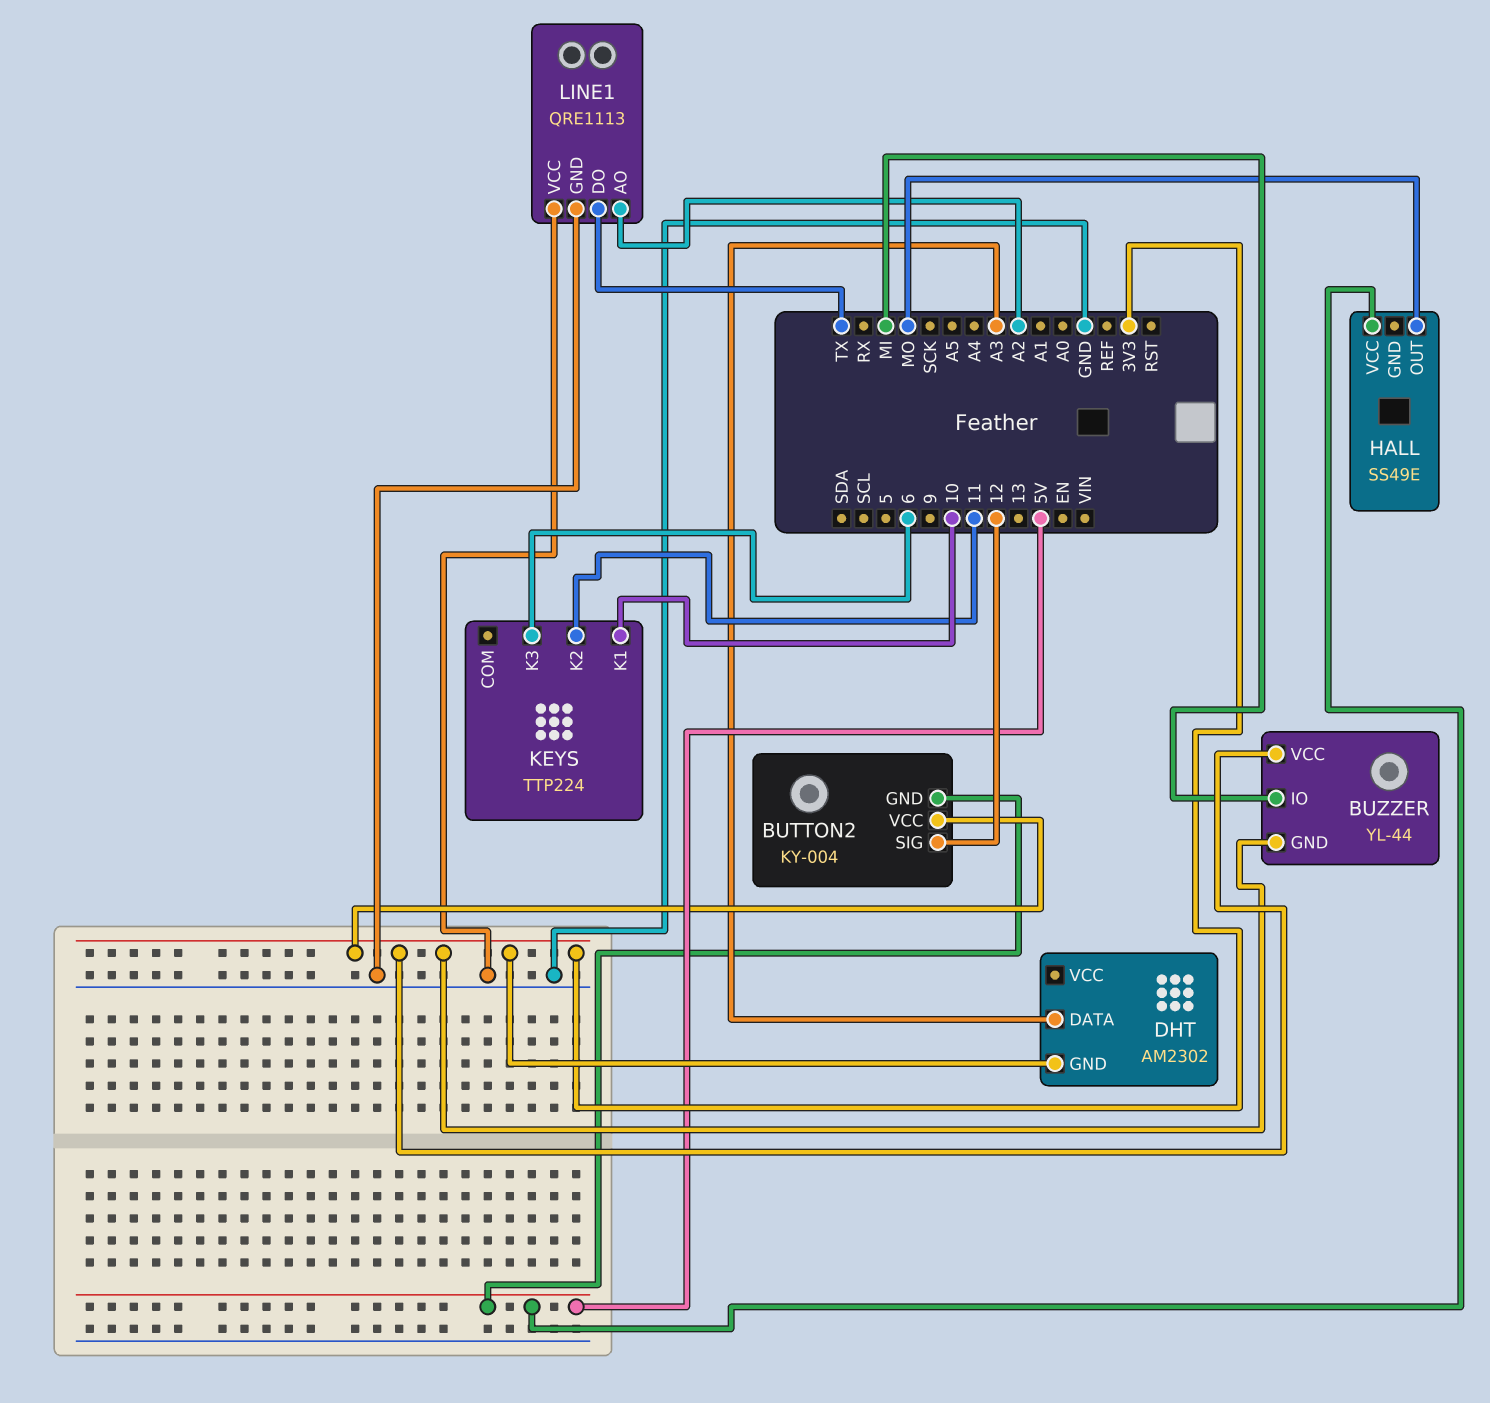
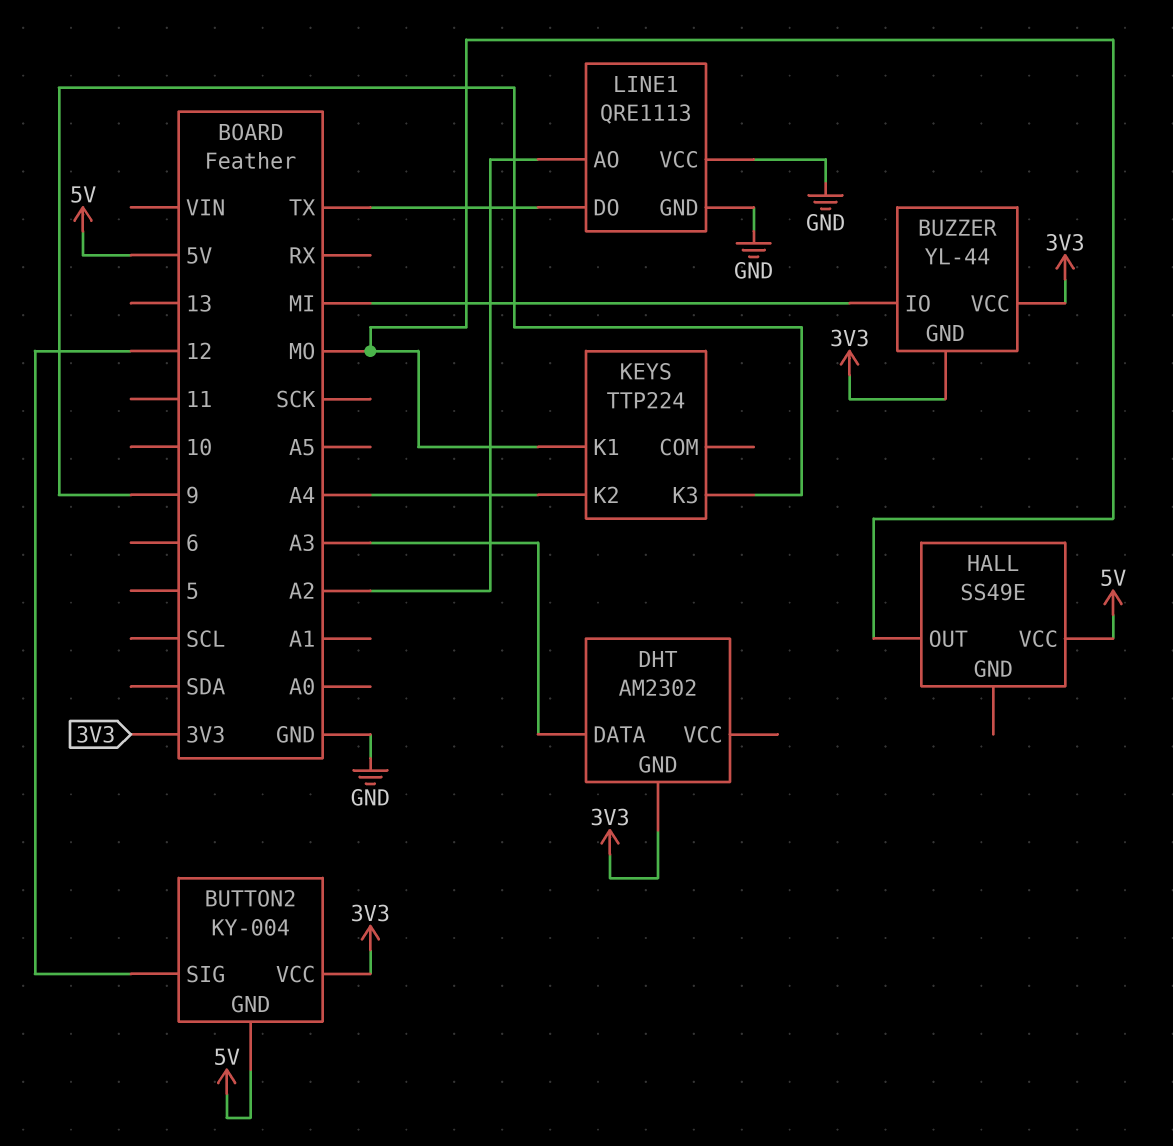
KEYS pin K1: 10 -> MO
KEYS pin K2: 11 -> A4
KEYS pin K3: 6 -> 9

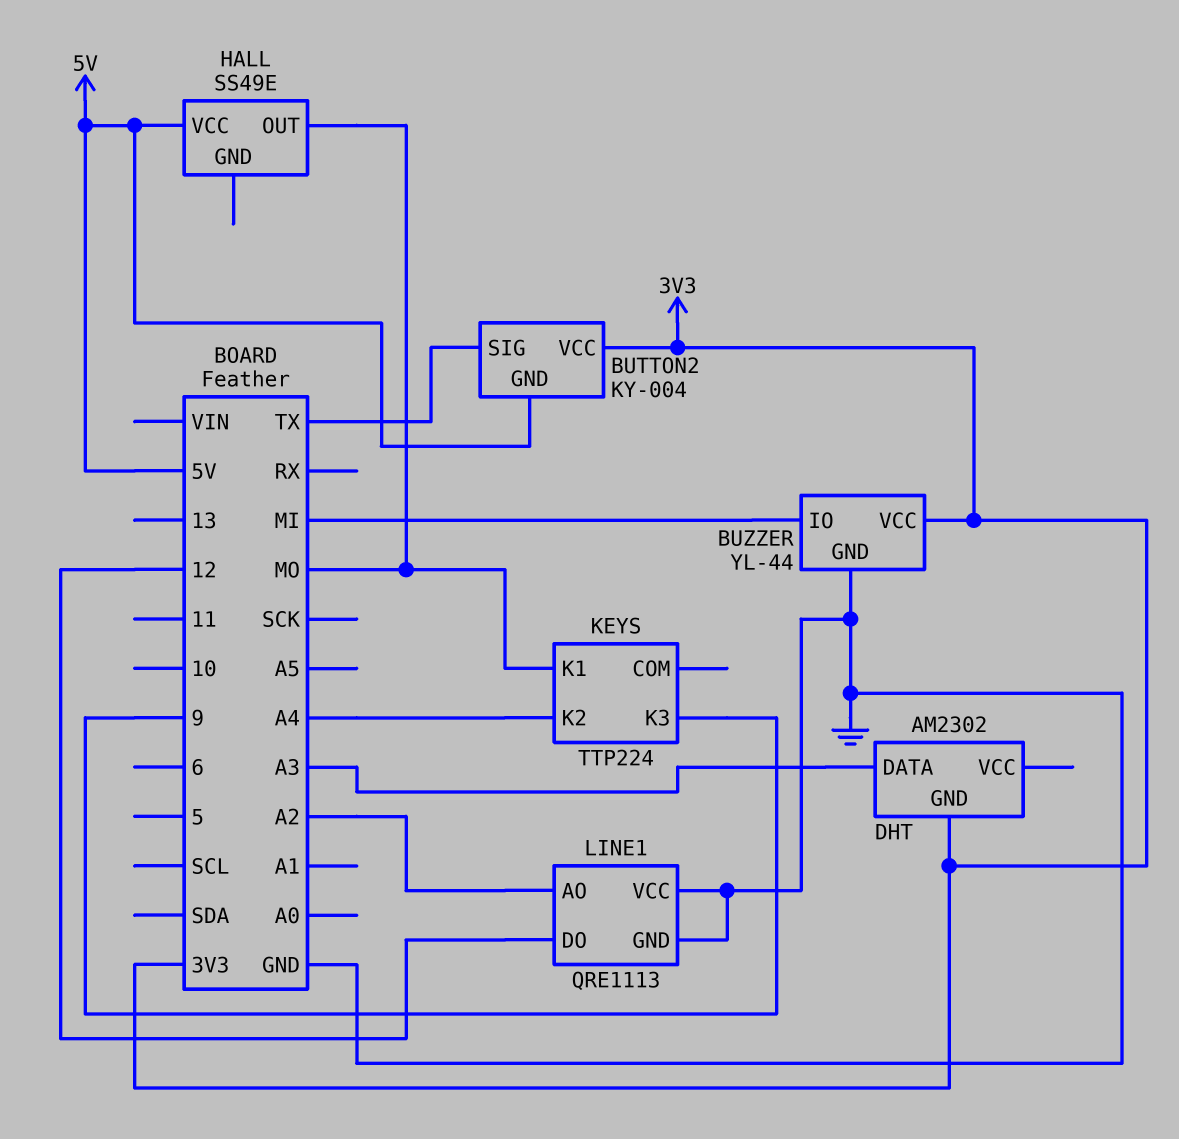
BUTTON2 pin SIG: 12 -> TX
BUZZER pin GND: 3V3 -> GND
LINE1 pin DO: TX -> 12

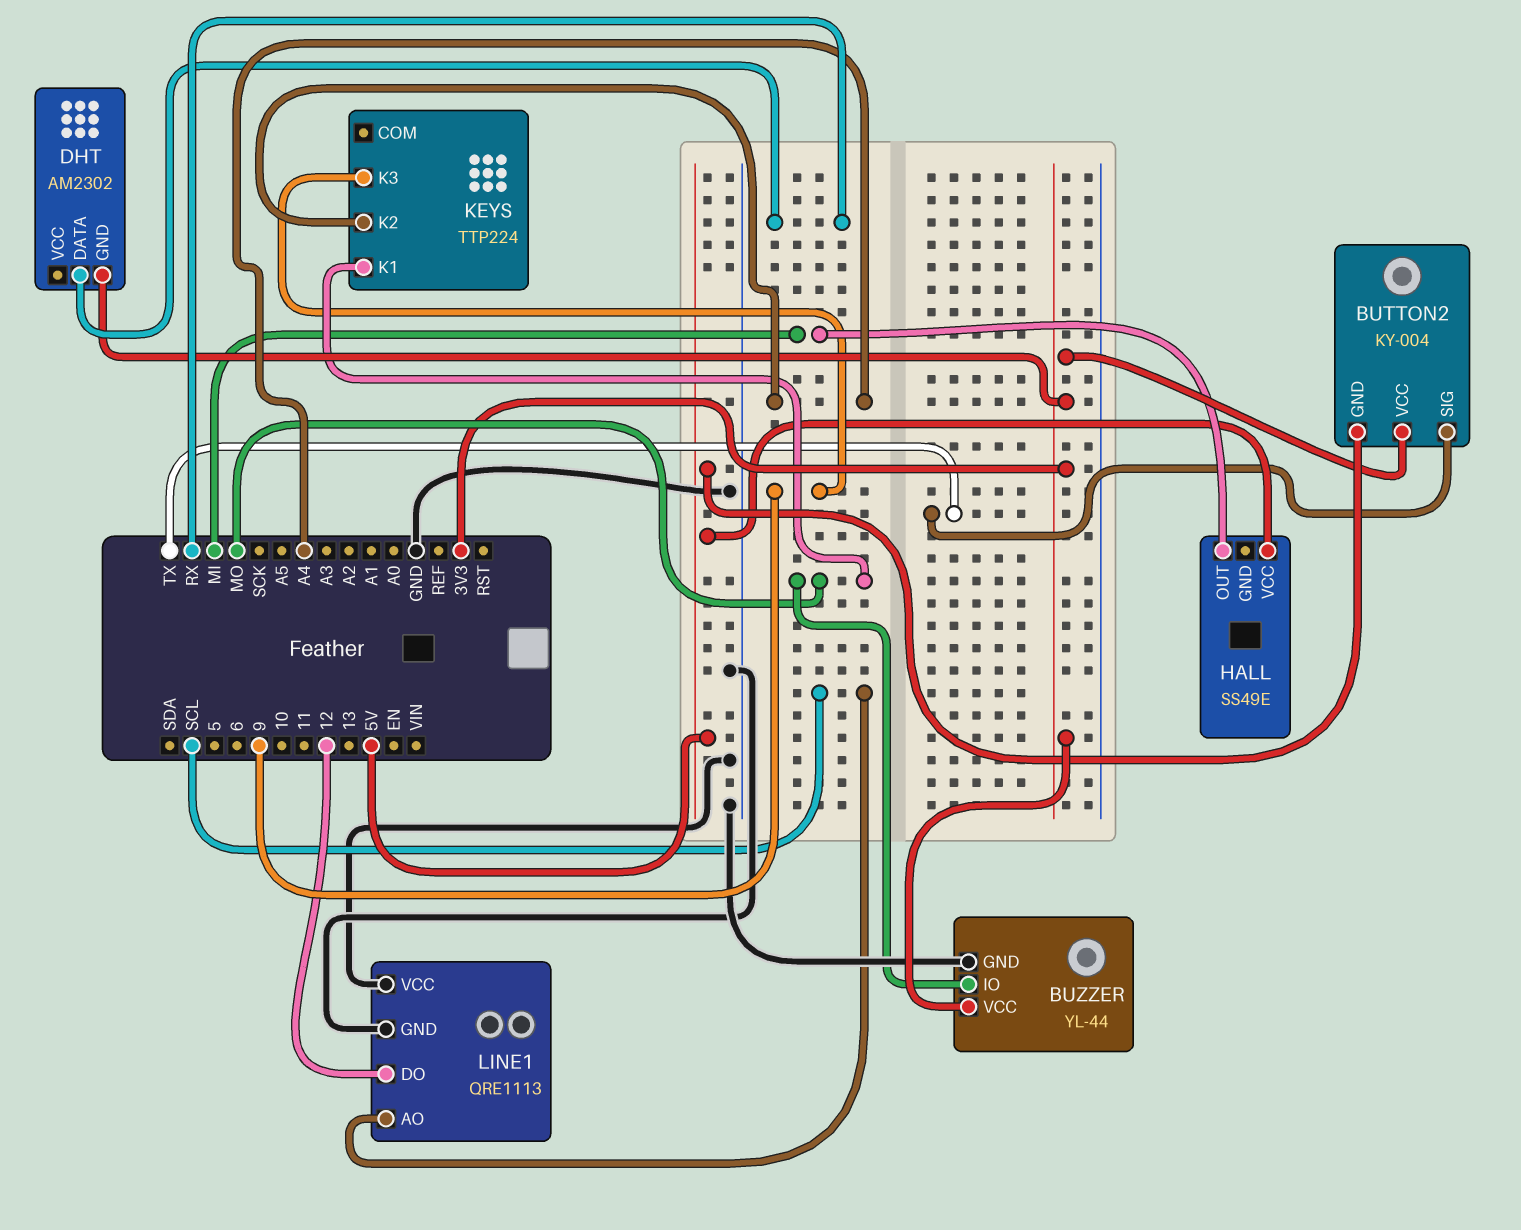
BUZZER pin IO: MI -> MO
DHT pin DATA: A3 -> RX
HALL pin OUT: MO -> MI
LINE1 pin AO: A2 -> SCL

